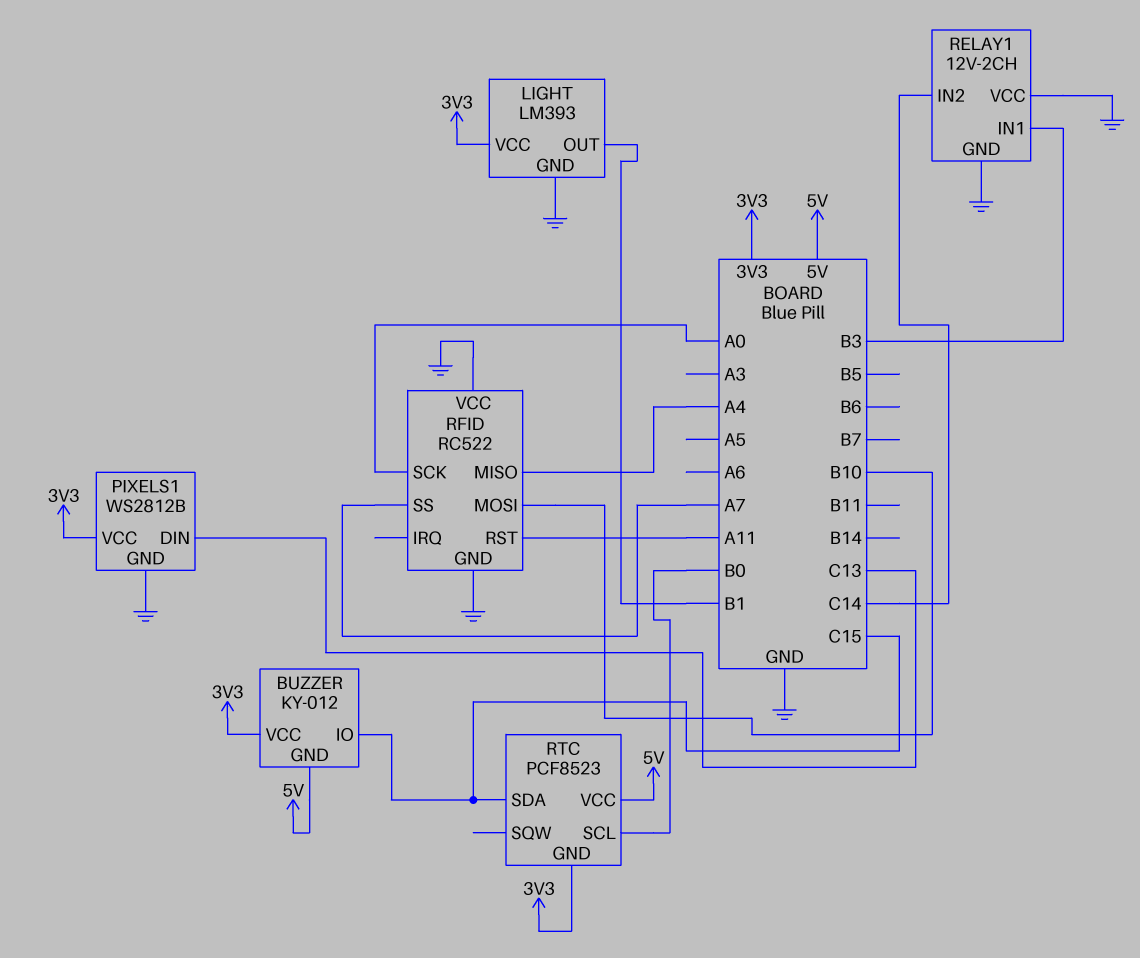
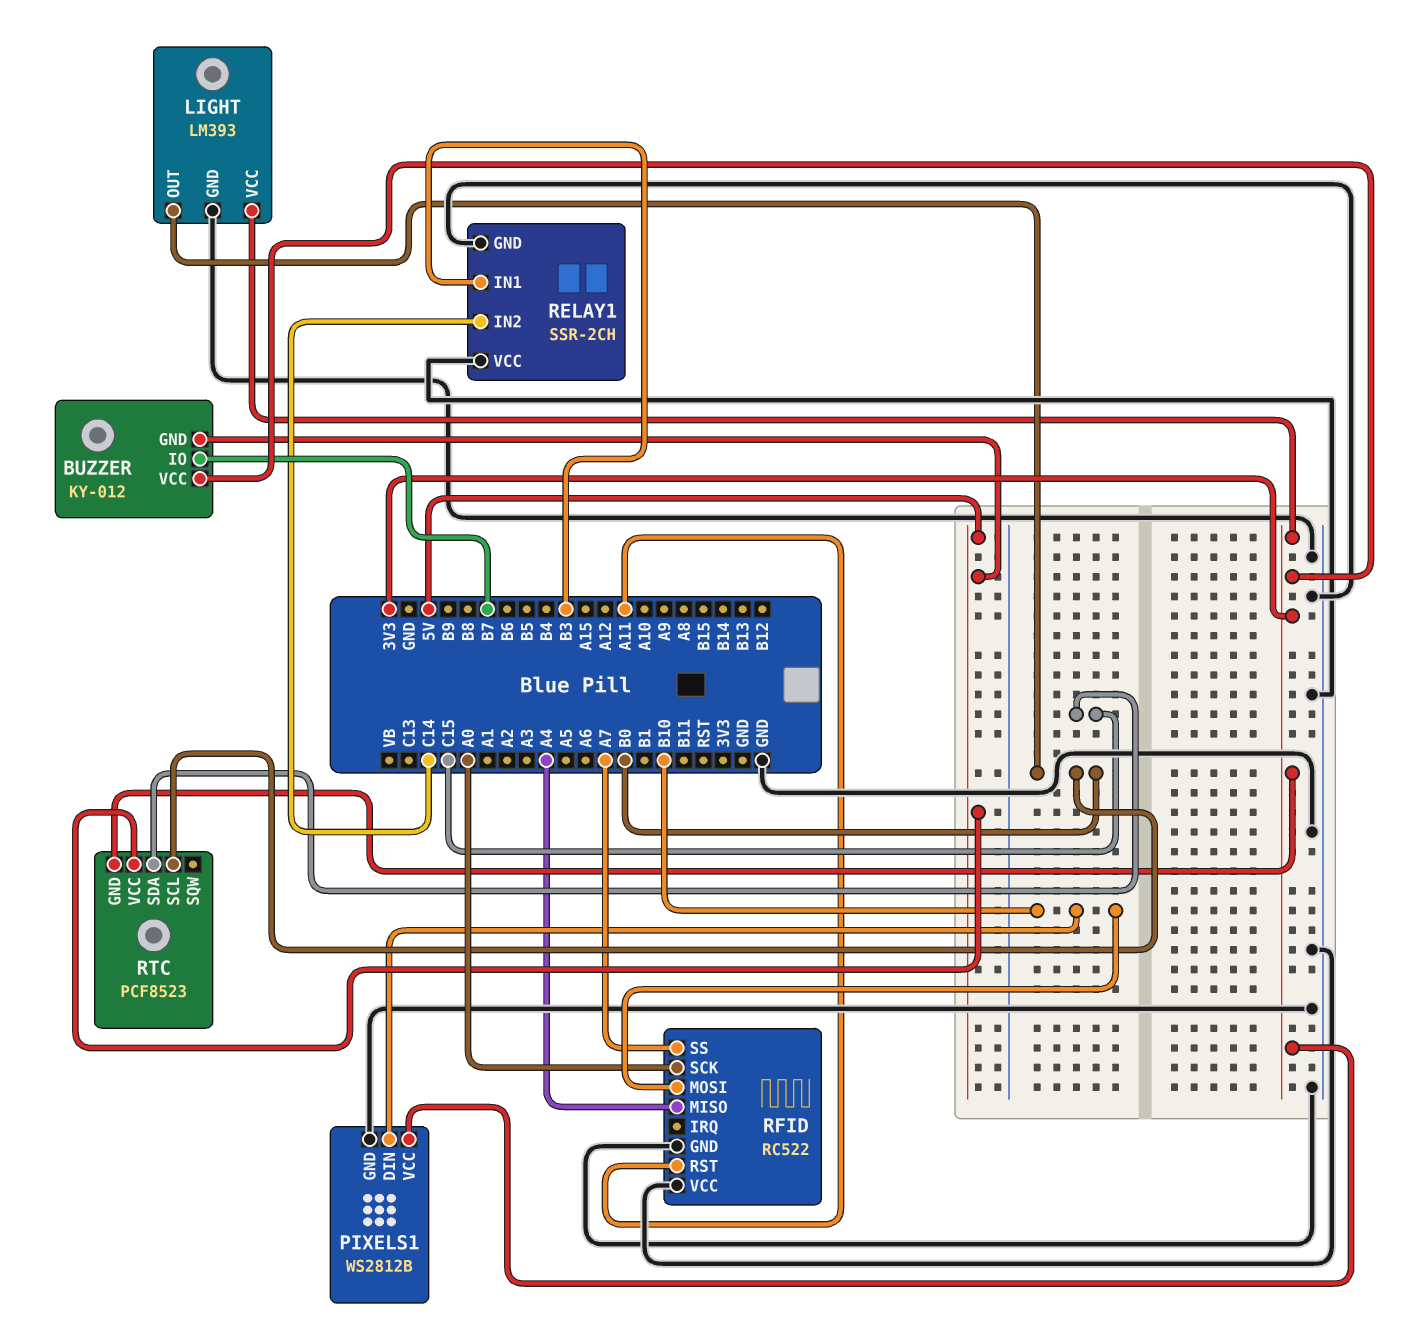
BUZZER pin IO: C15 -> B7
LIGHT pin OUT: B1 -> B0
PIXELS1 pin DIN: C13 -> B10
RELAY1: 12V-2CH -> SSR-2CH

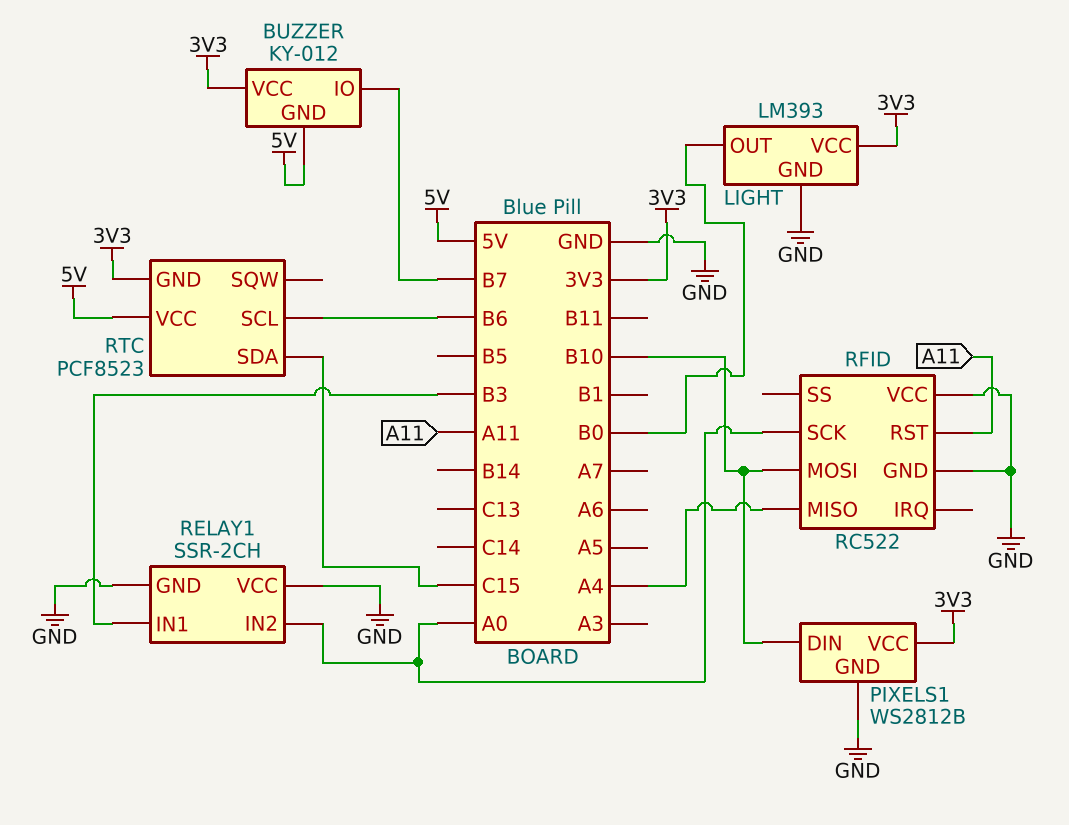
RELAY1 pin IN2: C14 -> A0
RFID pin SS: A7 -> none
RTC pin SCL: B0 -> B6

